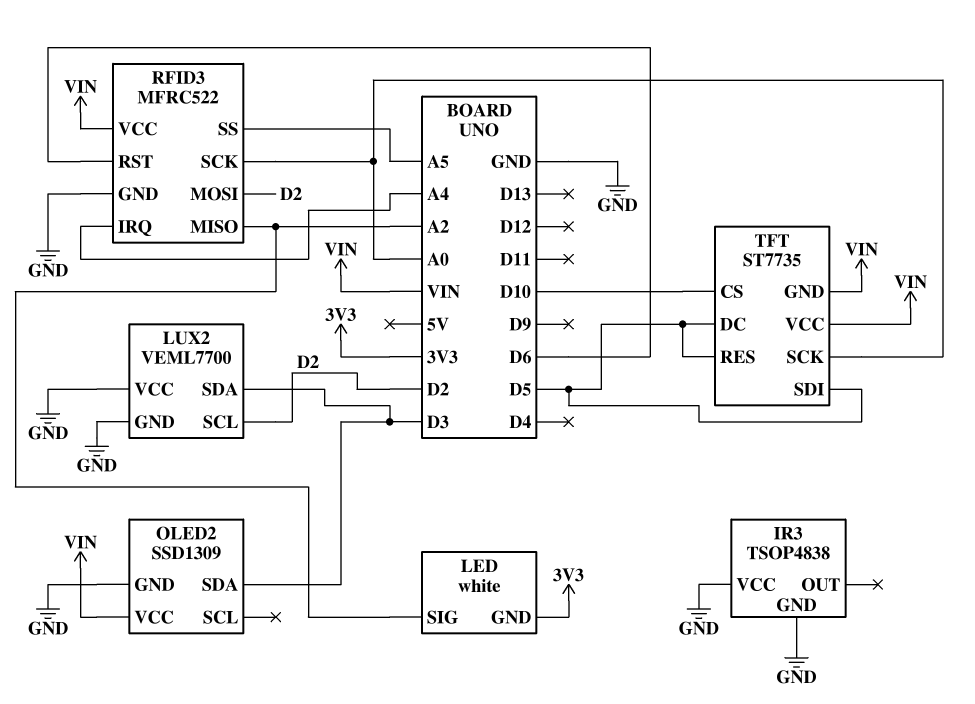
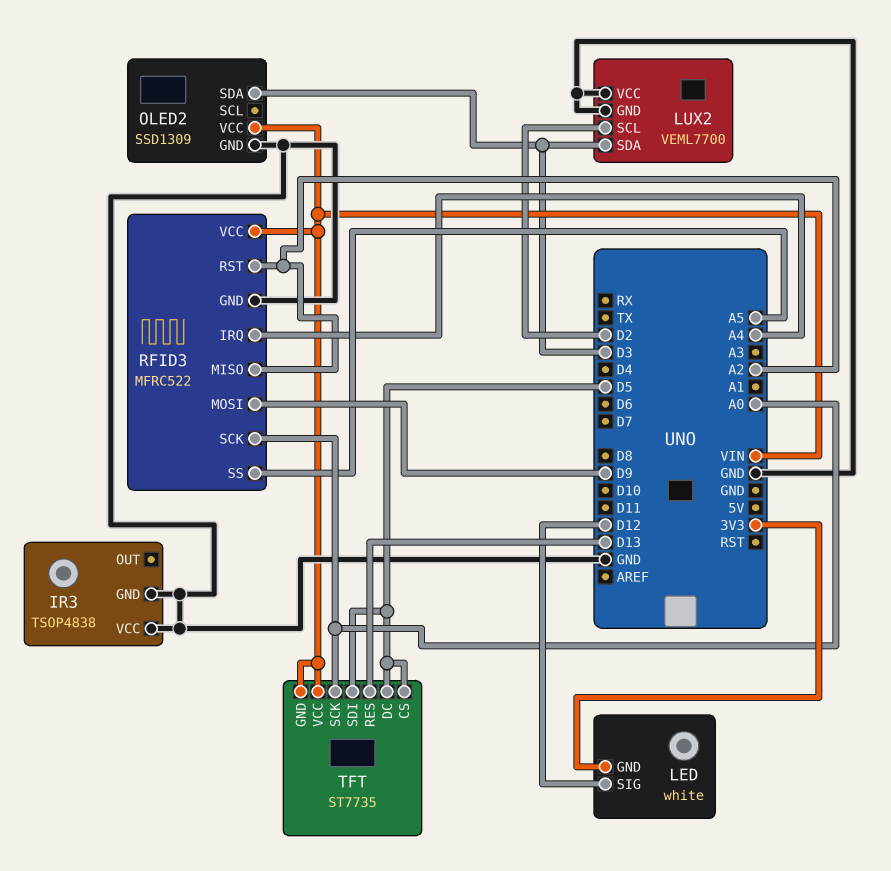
LED pin SIG: A2 -> D12
RFID3 pin MOSI: D2 -> D9
RFID3 pin RST: D6 -> A2
TFT pin CS: D10 -> D5
TFT pin RES: D5 -> D13

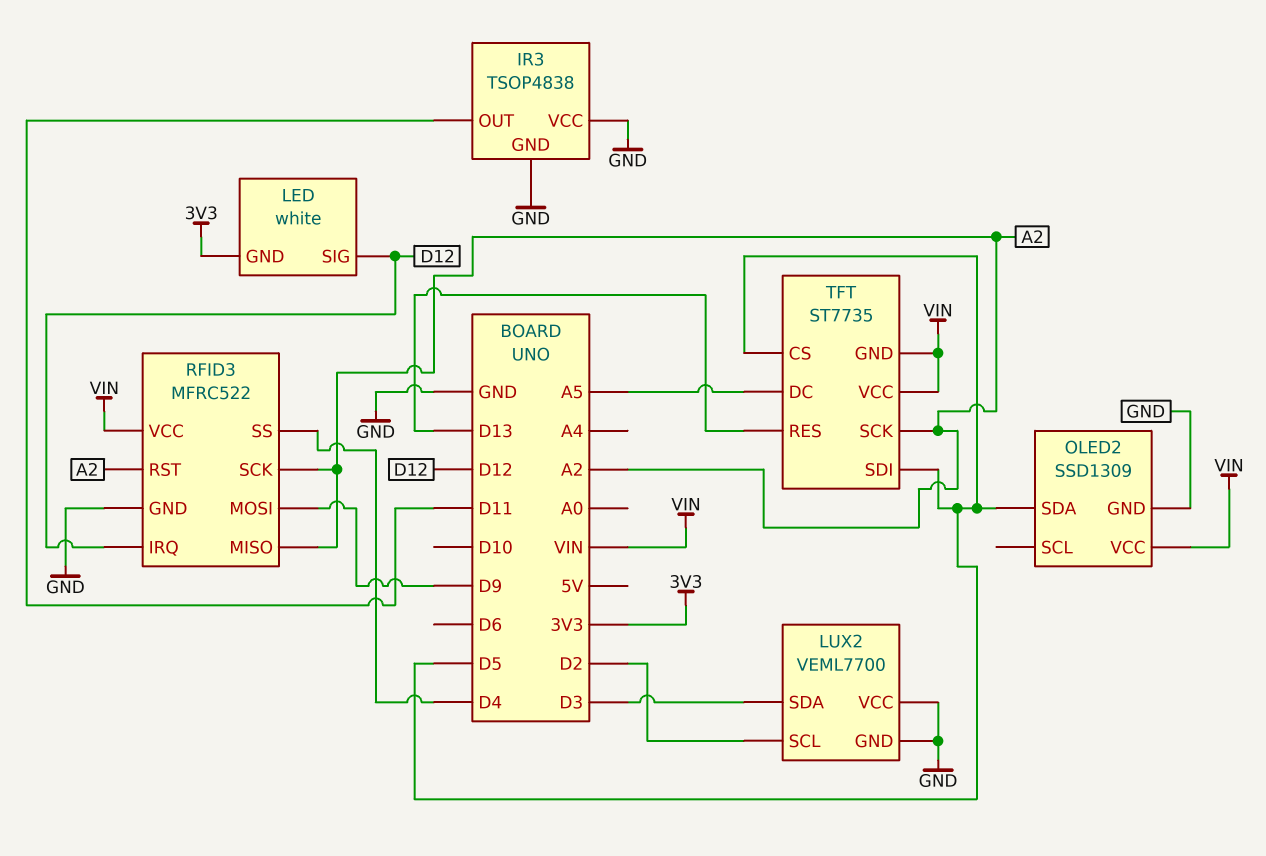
IR3 pin OUT: none -> D11
OLED2 pin SDA: D3 -> D5
RFID3 pin IRQ: A4 -> D12
RFID3 pin SCK: A0 -> A2
RFID3 pin SS: A5 -> D4
TFT pin DC: D5 -> A5
TFT pin SCK: A0 -> A2

